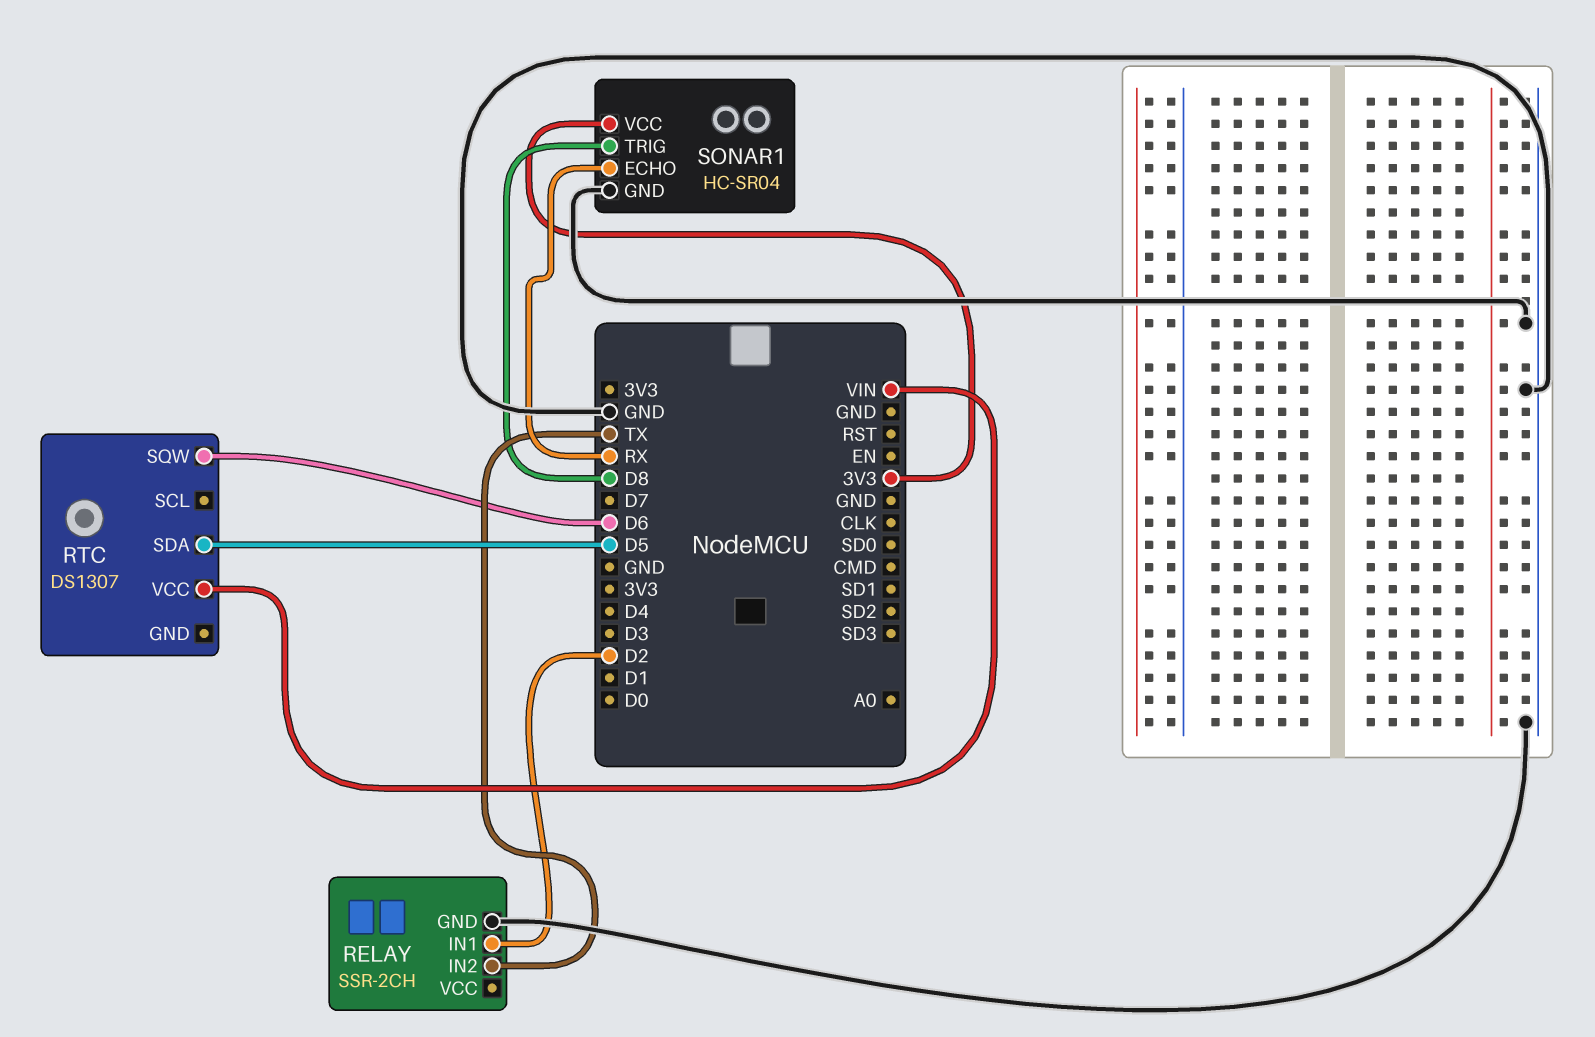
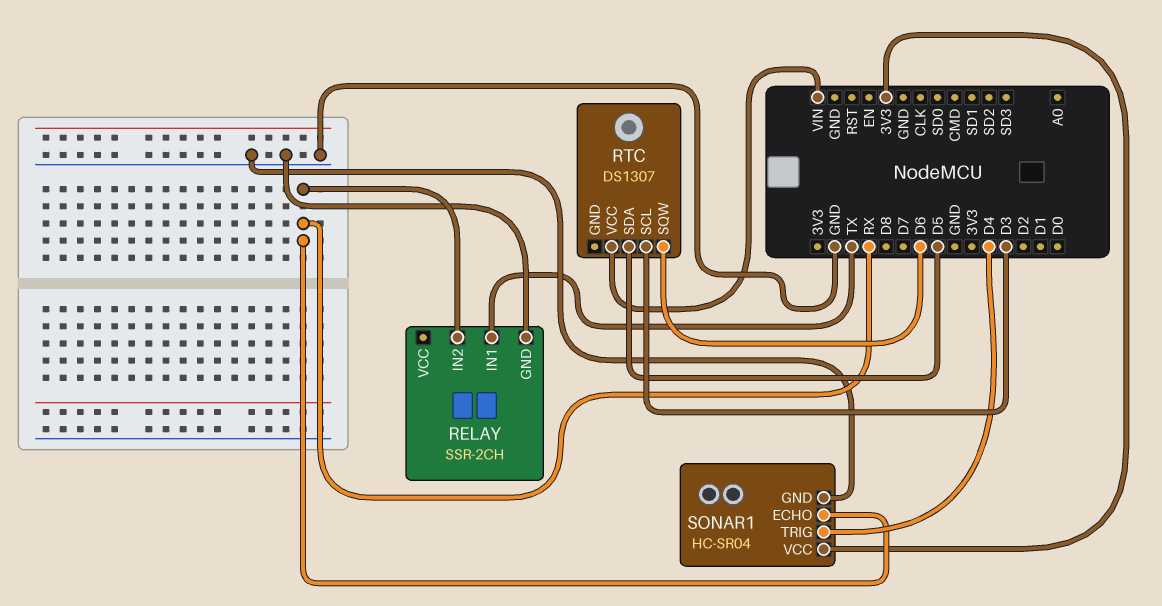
RELAY pin IN1: D2 -> TX
RELAY pin IN2: TX -> RX
RTC pin SCL: none -> D3
SONAR1 pin TRIG: D8 -> D4

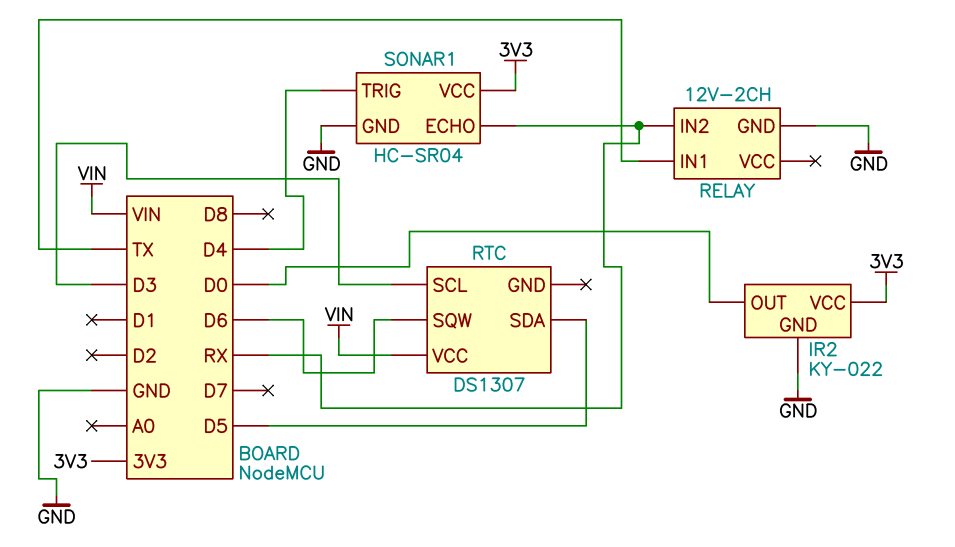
IR2: none -> KY-022
IR2 pin GND: none -> GND
IR2 pin OUT: none -> D0
IR2 pin VCC: none -> 3V3
RELAY: SSR-2CH -> 12V-2CH

